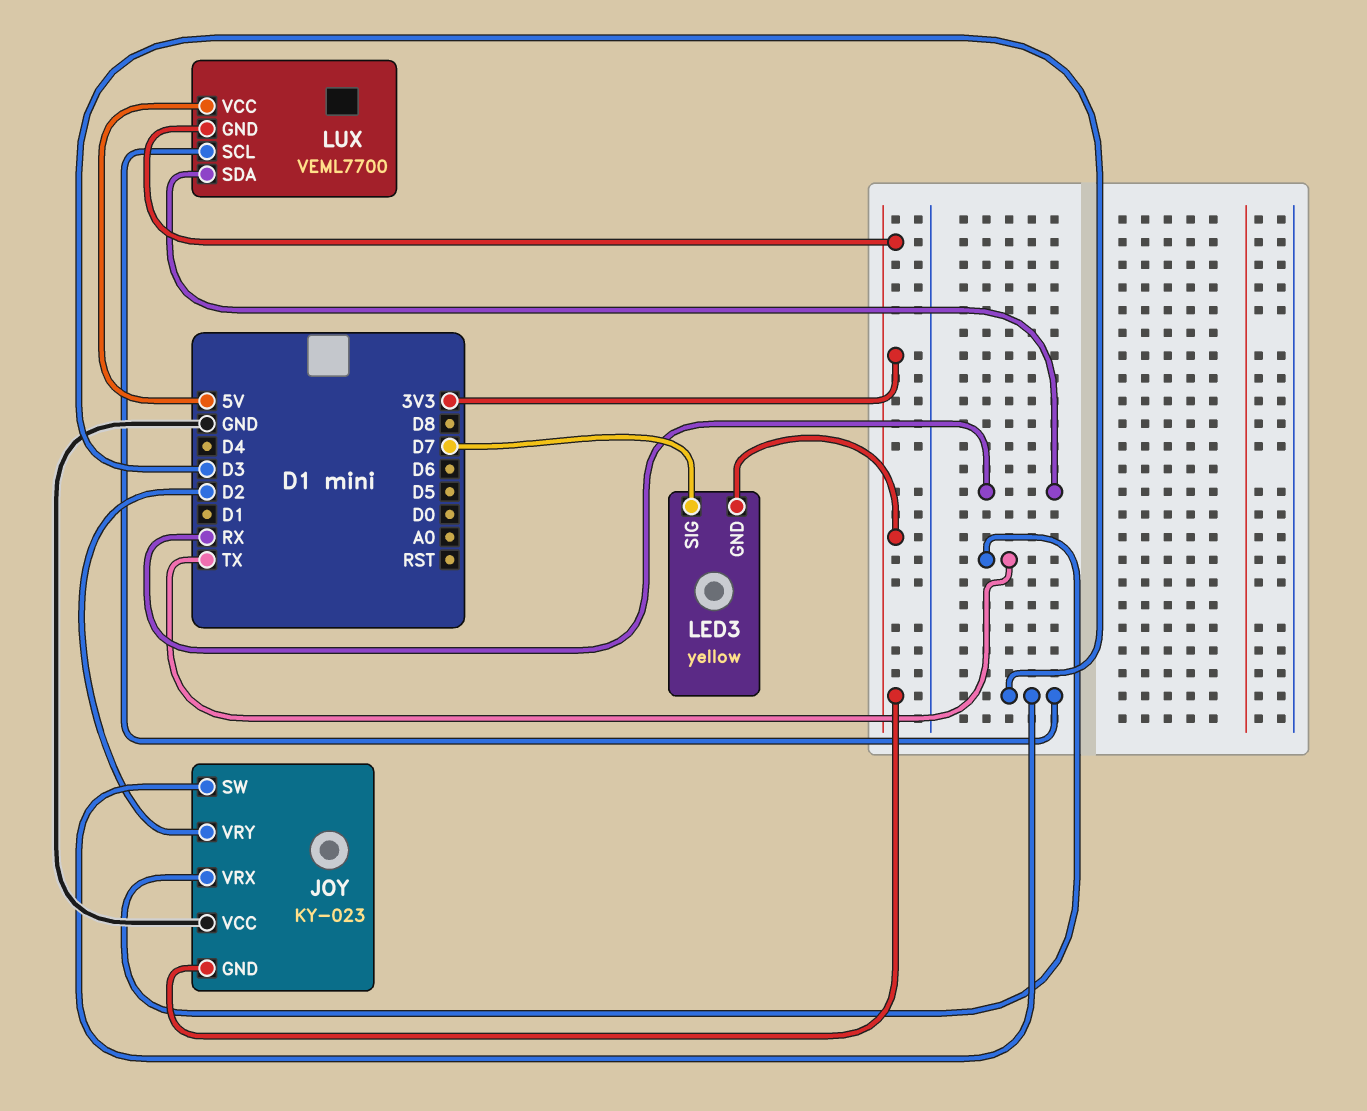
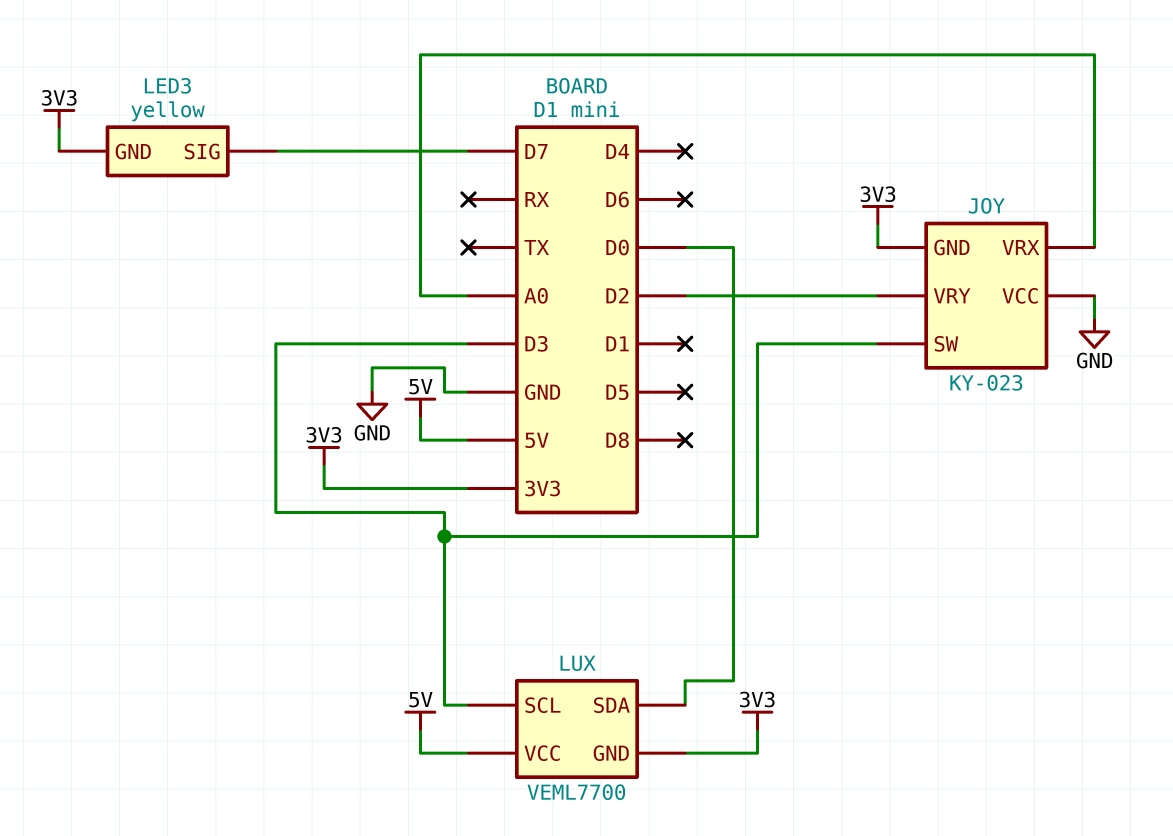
JOY pin VRX: TX -> A0
LUX pin SDA: RX -> D0

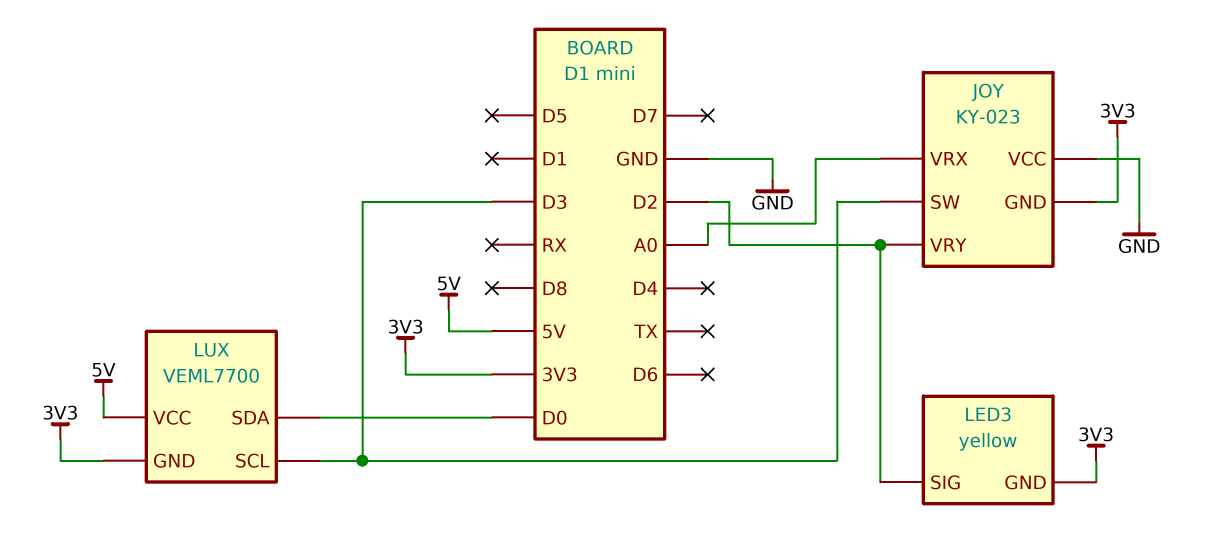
LED3 pin SIG: D7 -> D2

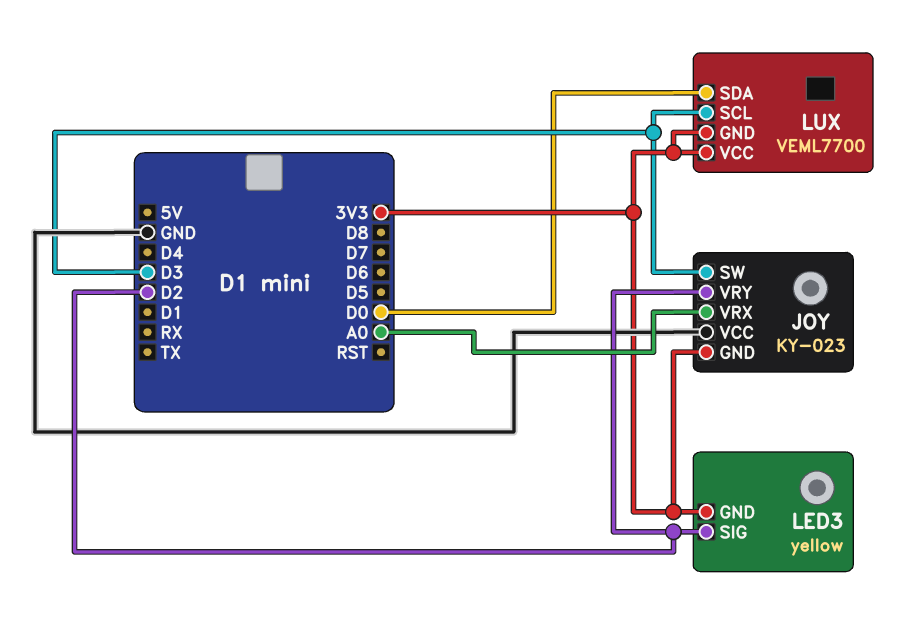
LUX pin VCC: 5V -> 3V3

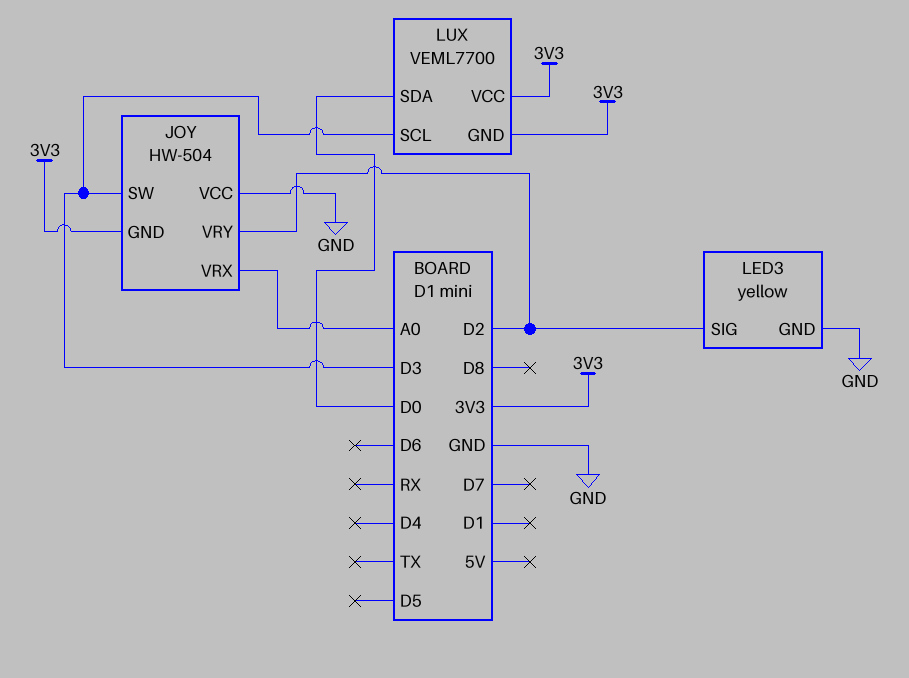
JOY: KY-023 -> HW-504
LED3 pin GND: 3V3 -> GND

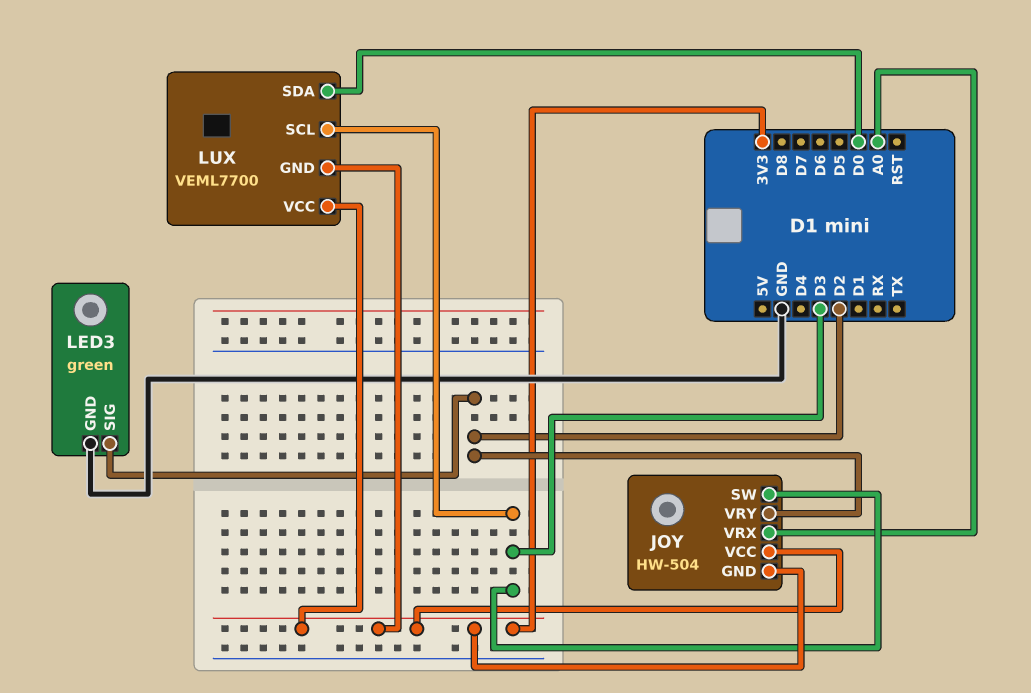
JOY pin VCC: GND -> 3V3
LED3: yellow -> green

